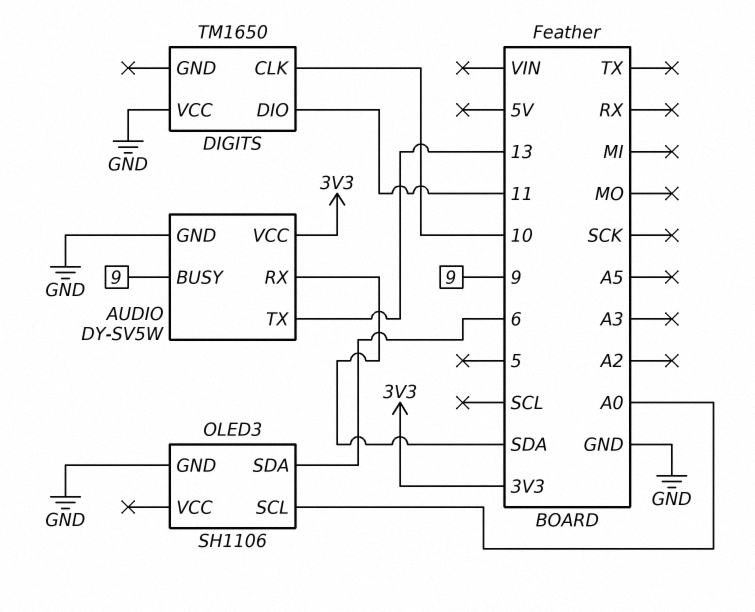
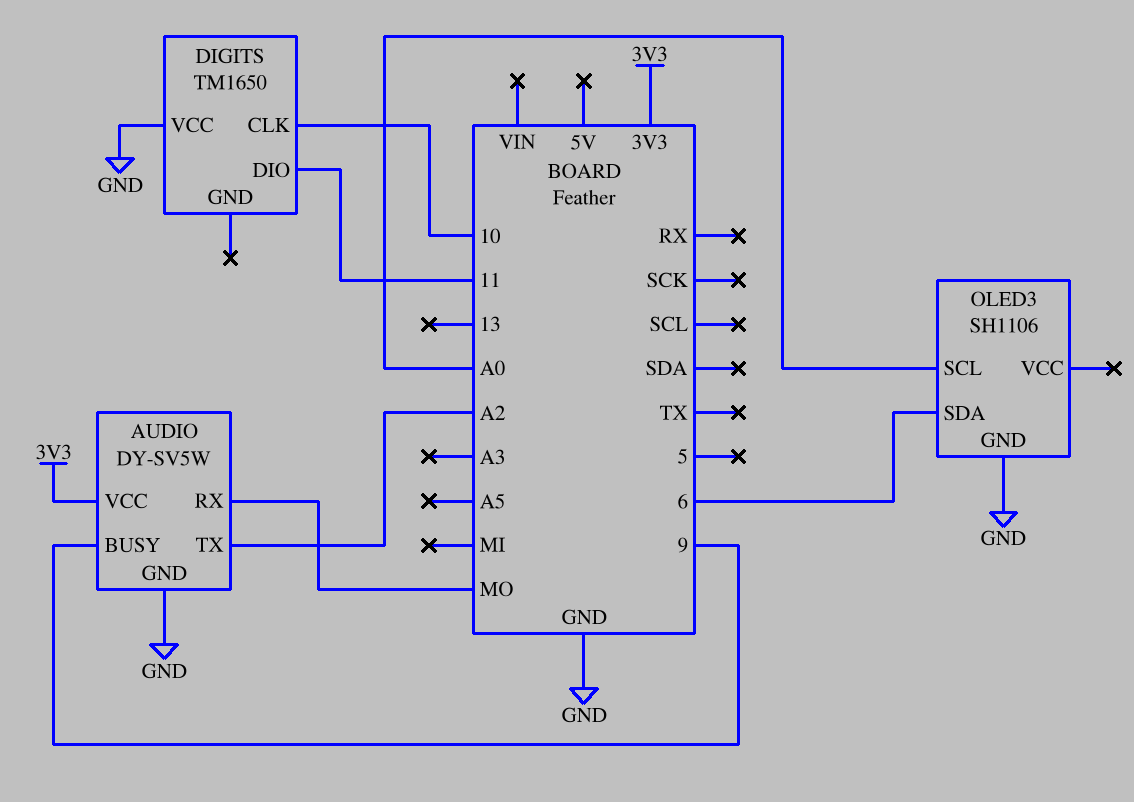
AUDIO pin RX: SDA -> MO
AUDIO pin TX: 13 -> A2

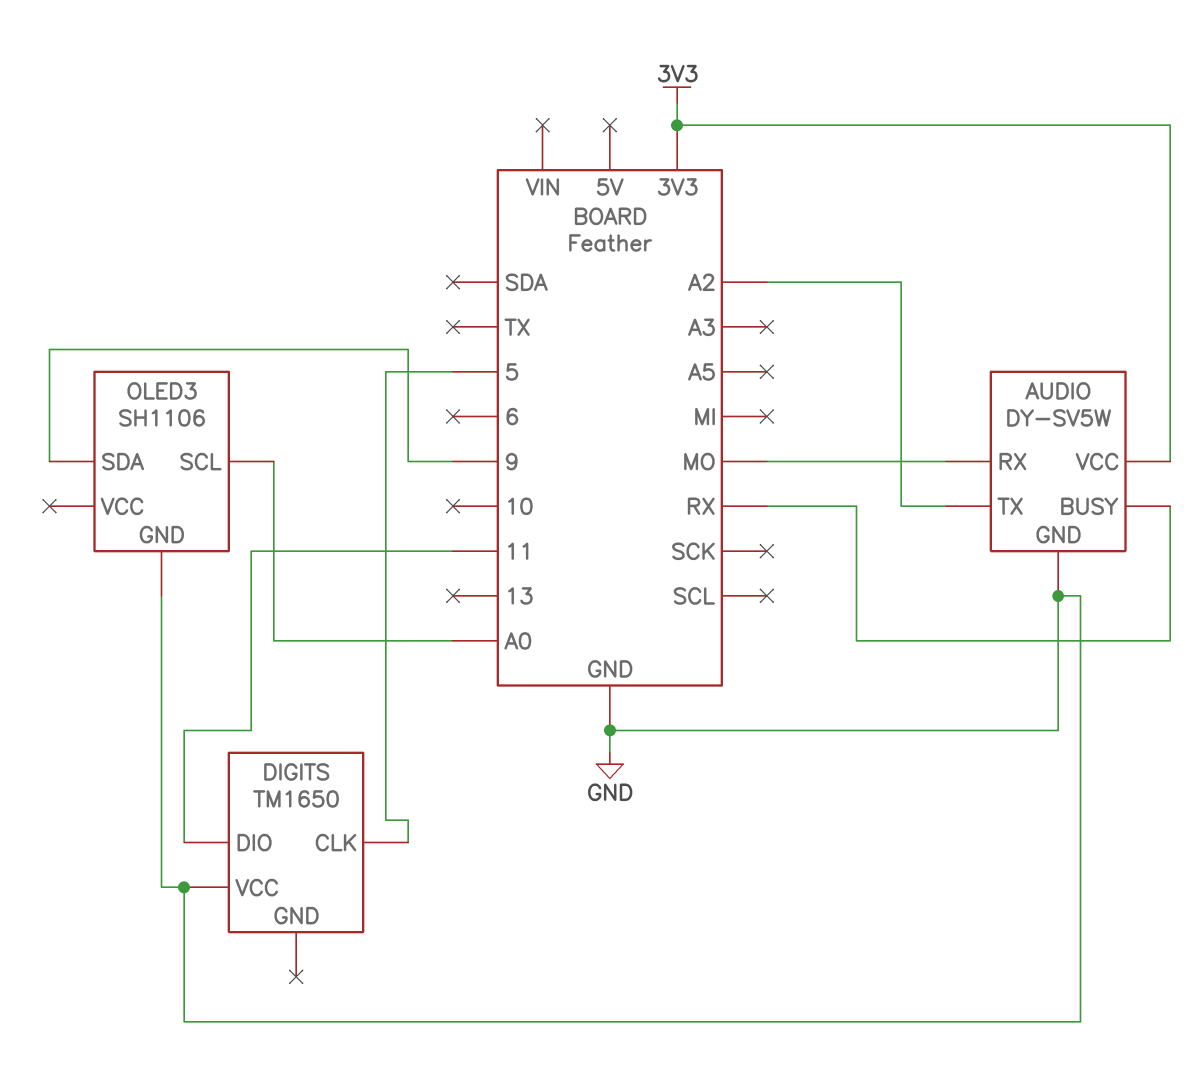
AUDIO pin BUSY: 9 -> RX
DIGITS pin CLK: 10 -> 5
OLED3 pin SDA: 6 -> 9

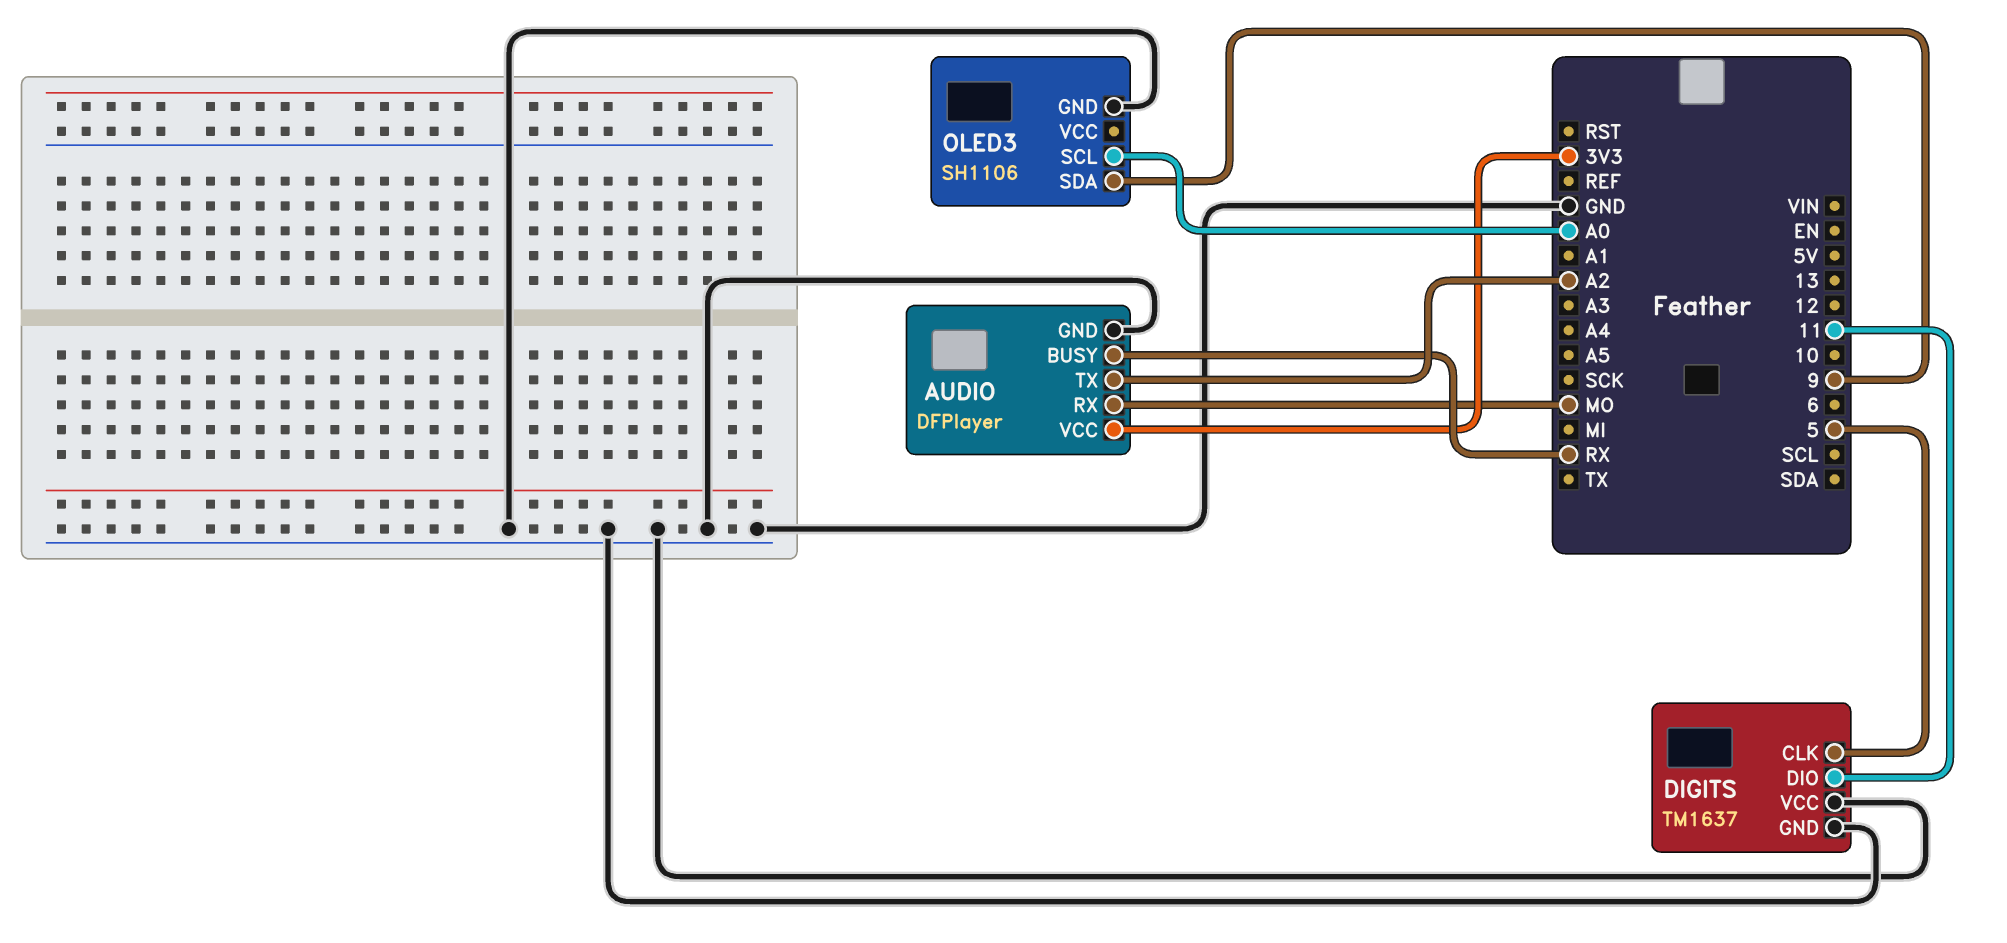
AUDIO: DY-SV5W -> DFPlayer
DIGITS: TM1650 -> TM1637
DIGITS pin GND: none -> GND

